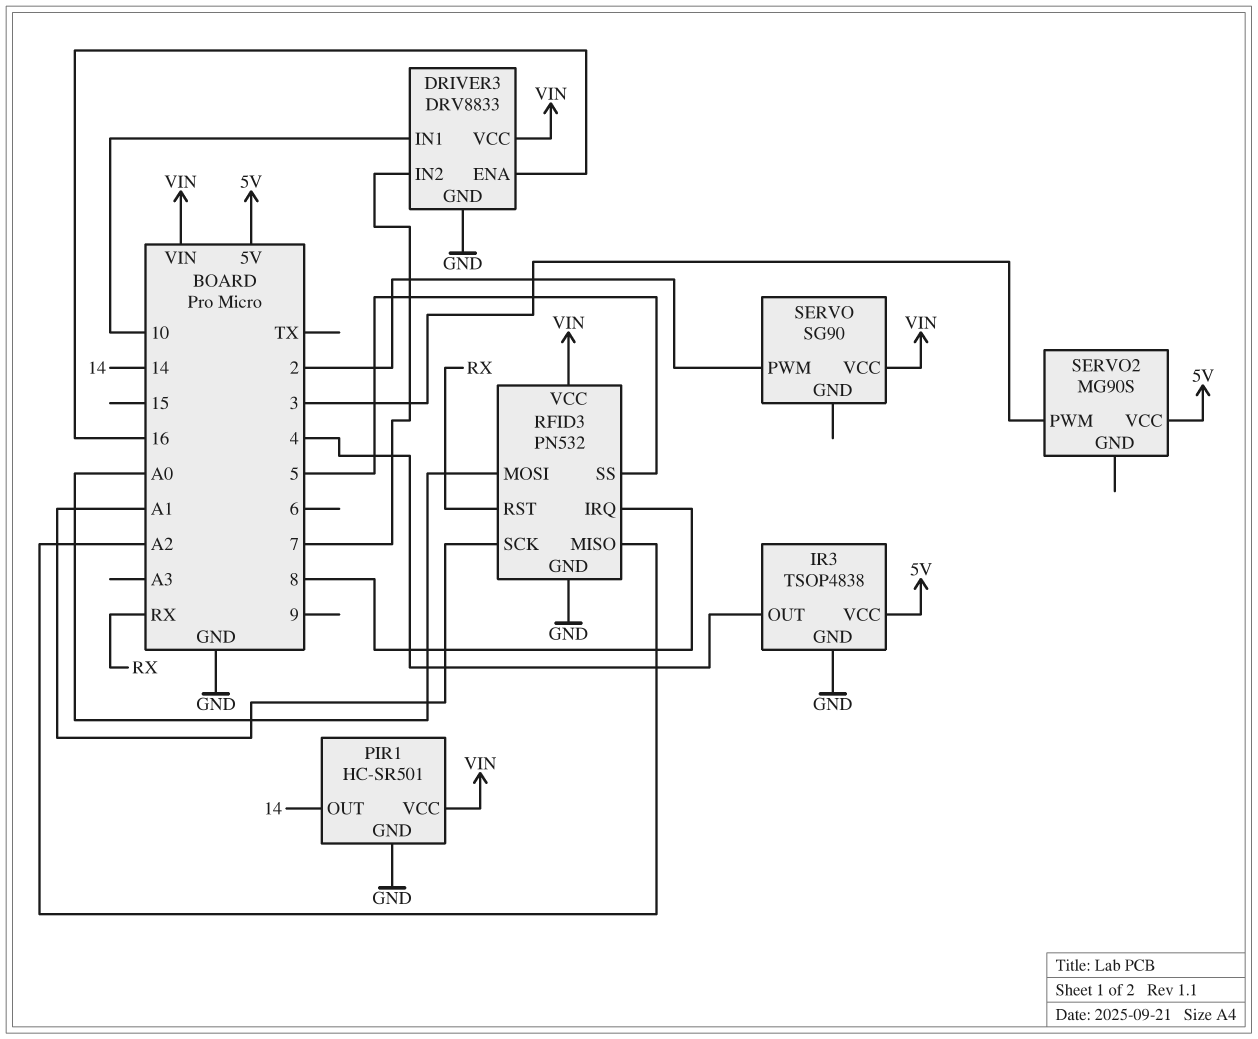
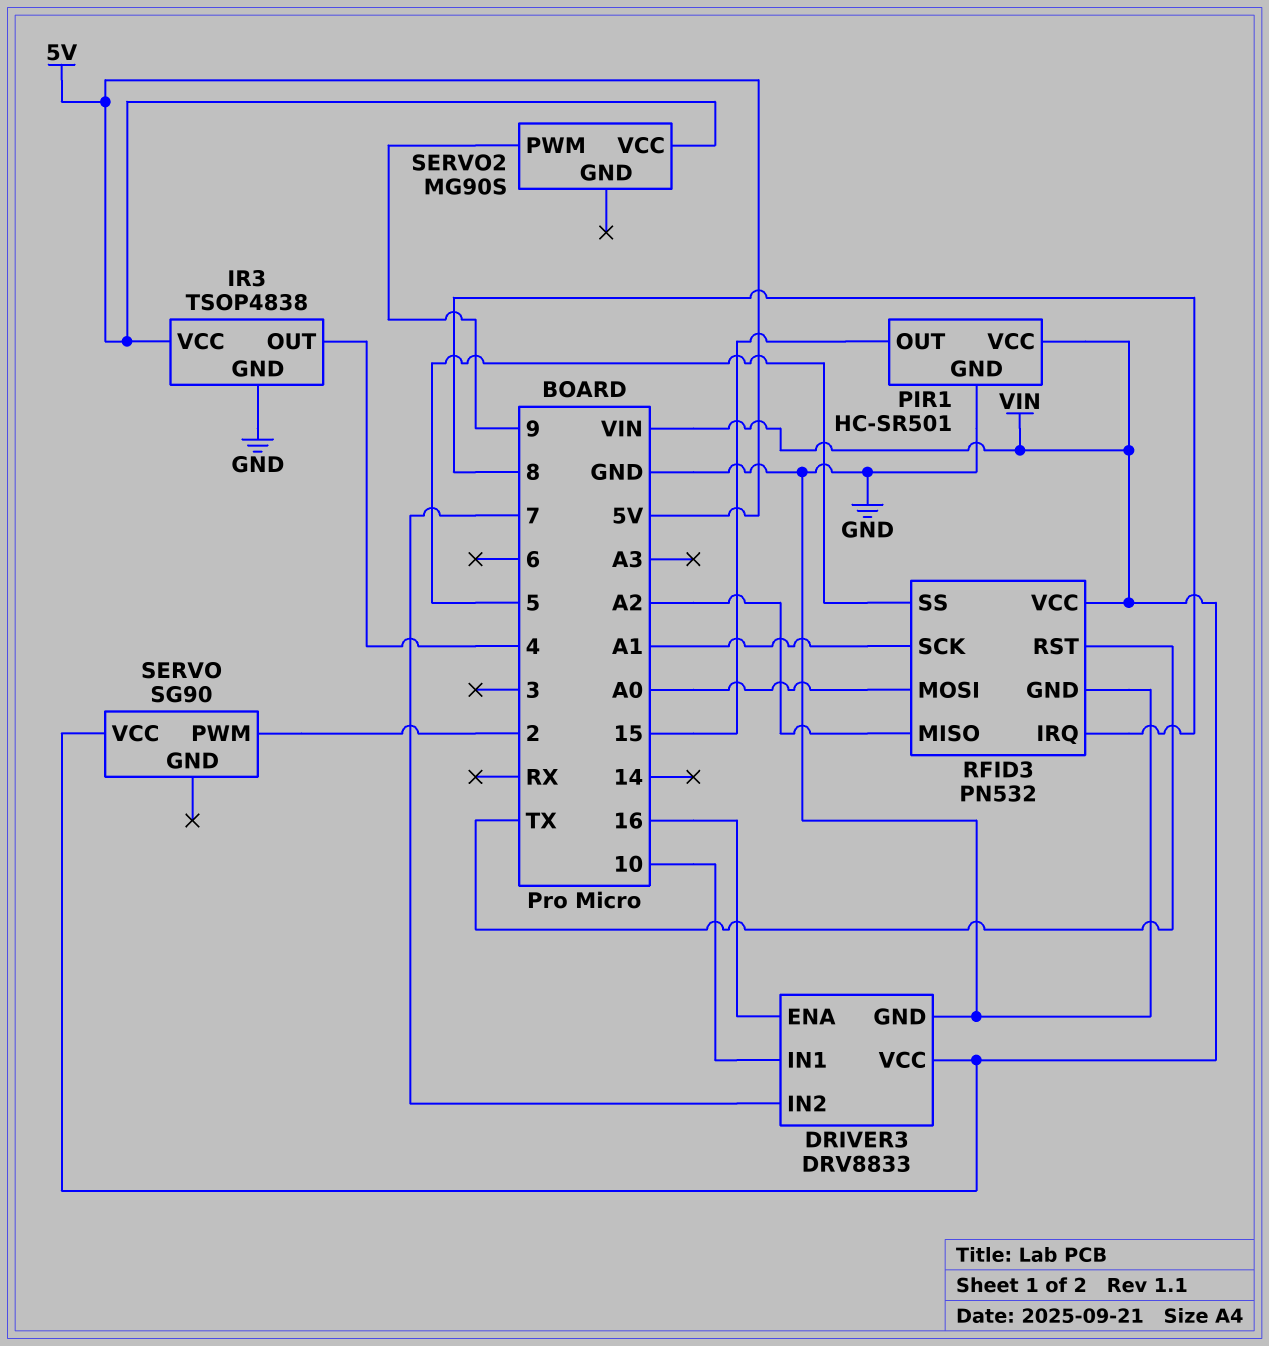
PIR1 pin OUT: 14 -> 15
RFID3 pin RST: RX -> TX
SERVO2 pin PWM: 3 -> 9

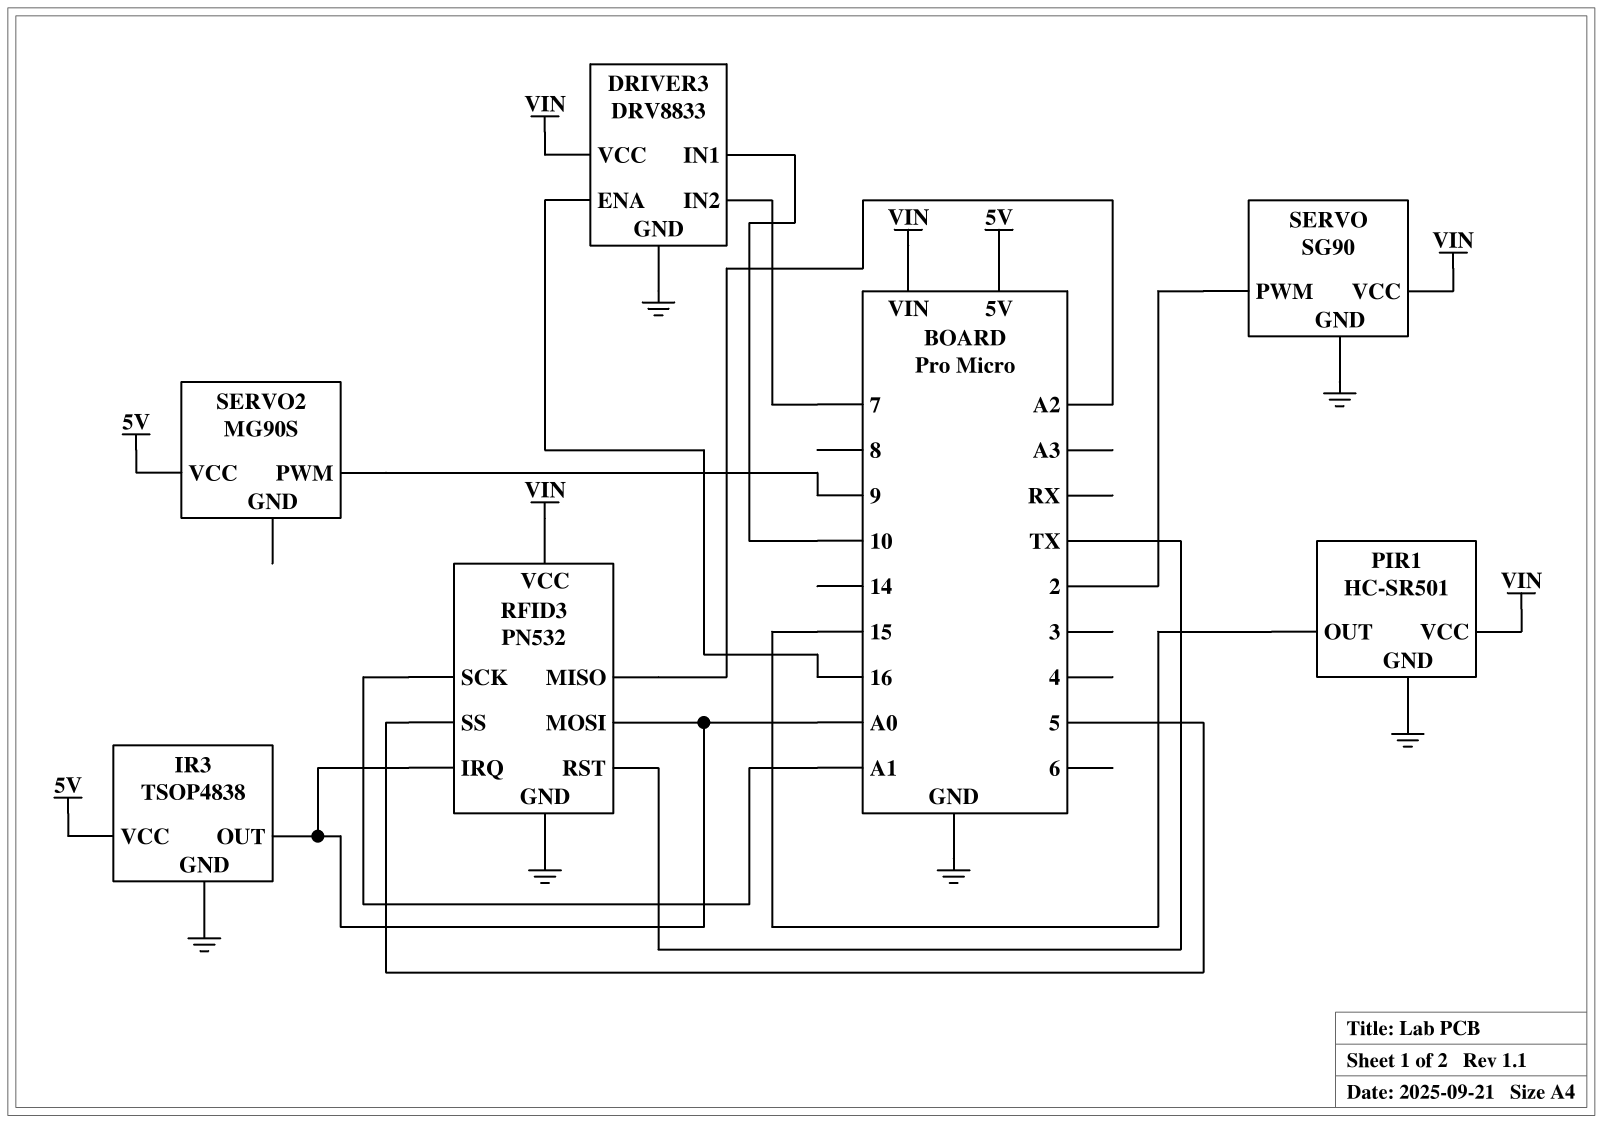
IR3 pin OUT: 4 -> A0
RFID3 pin IRQ: 8 -> A0
SERVO pin GND: none -> GND

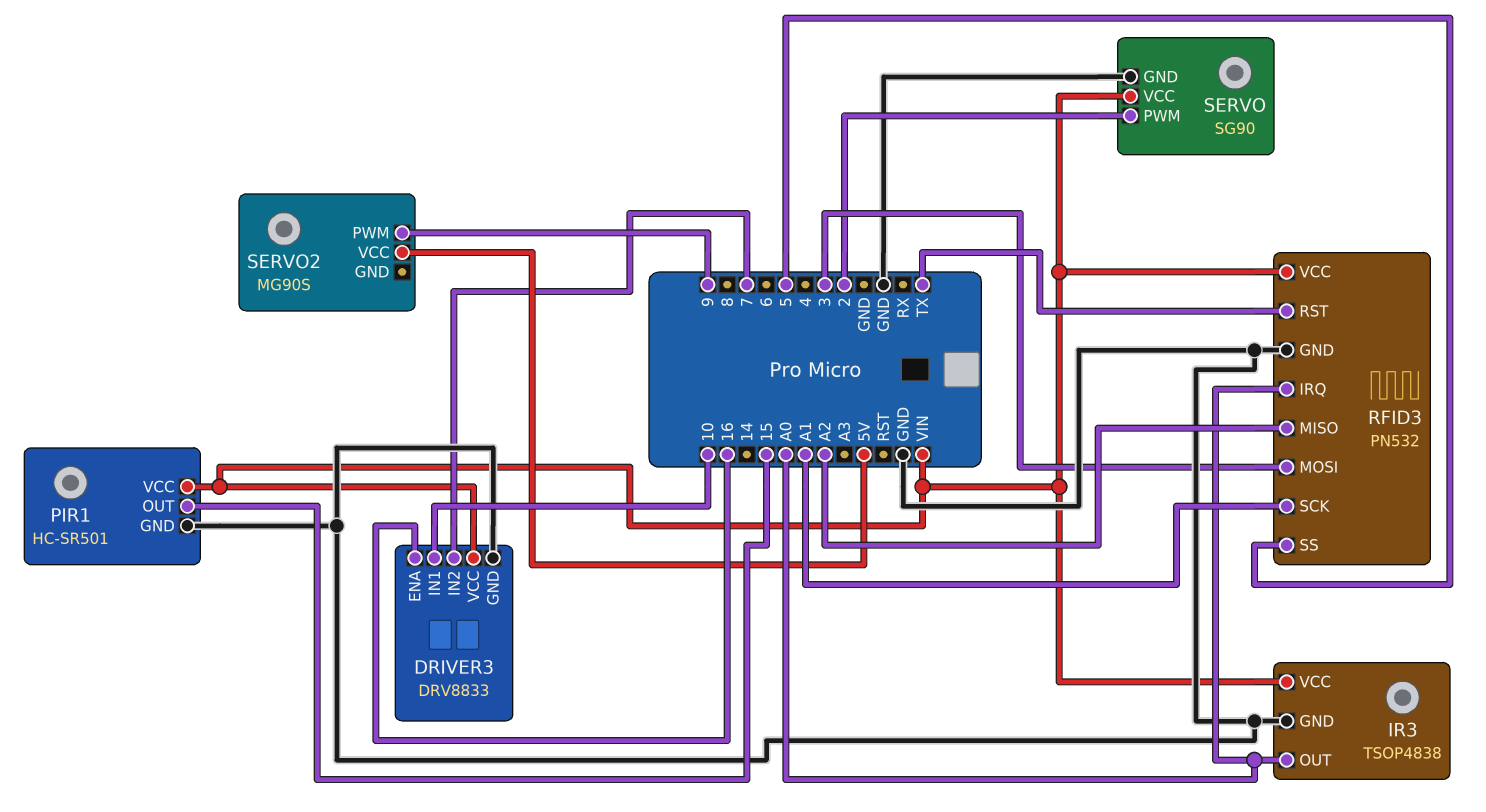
IR3 pin VCC: 5V -> VIN
RFID3 pin MOSI: A0 -> 3

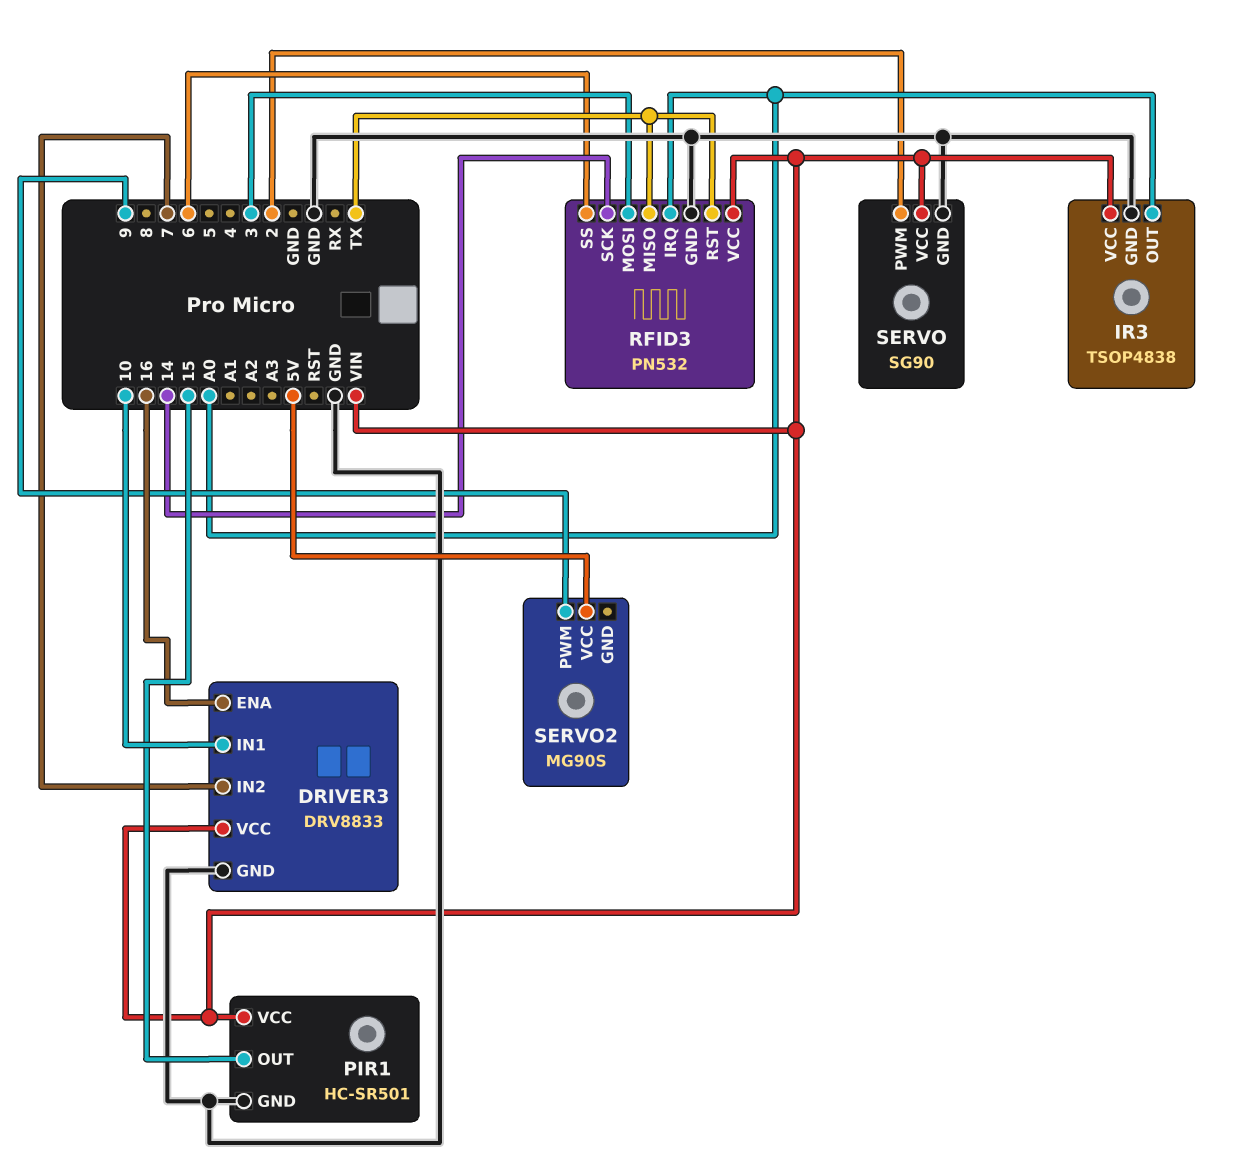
RFID3 pin MISO: A2 -> TX
RFID3 pin SCK: A1 -> 14
RFID3 pin SS: 5 -> 6

